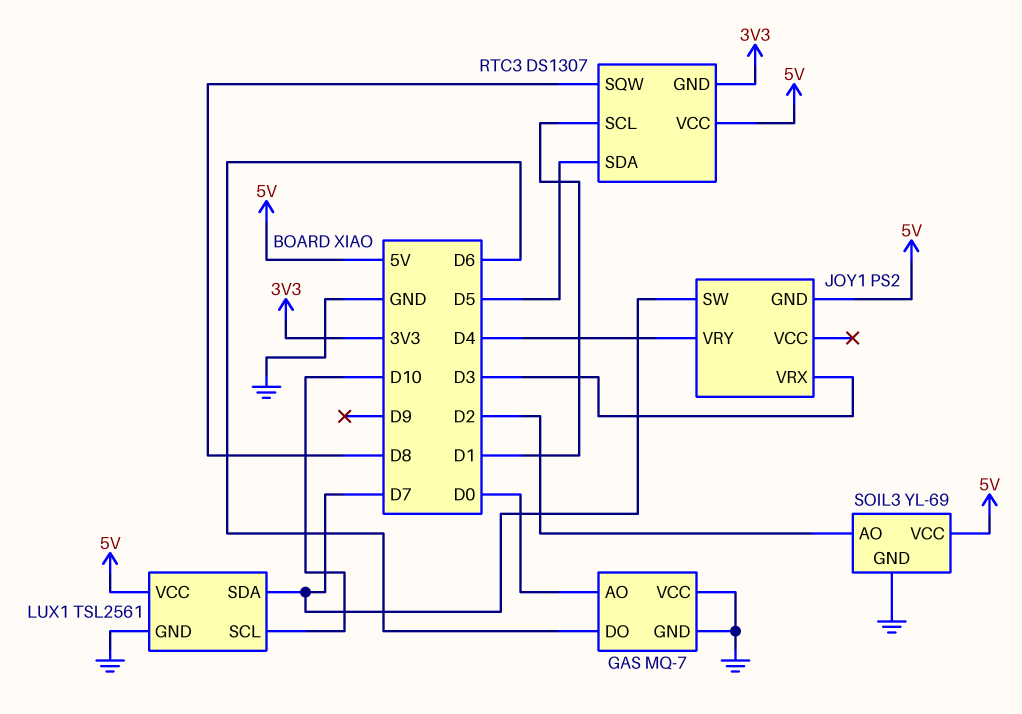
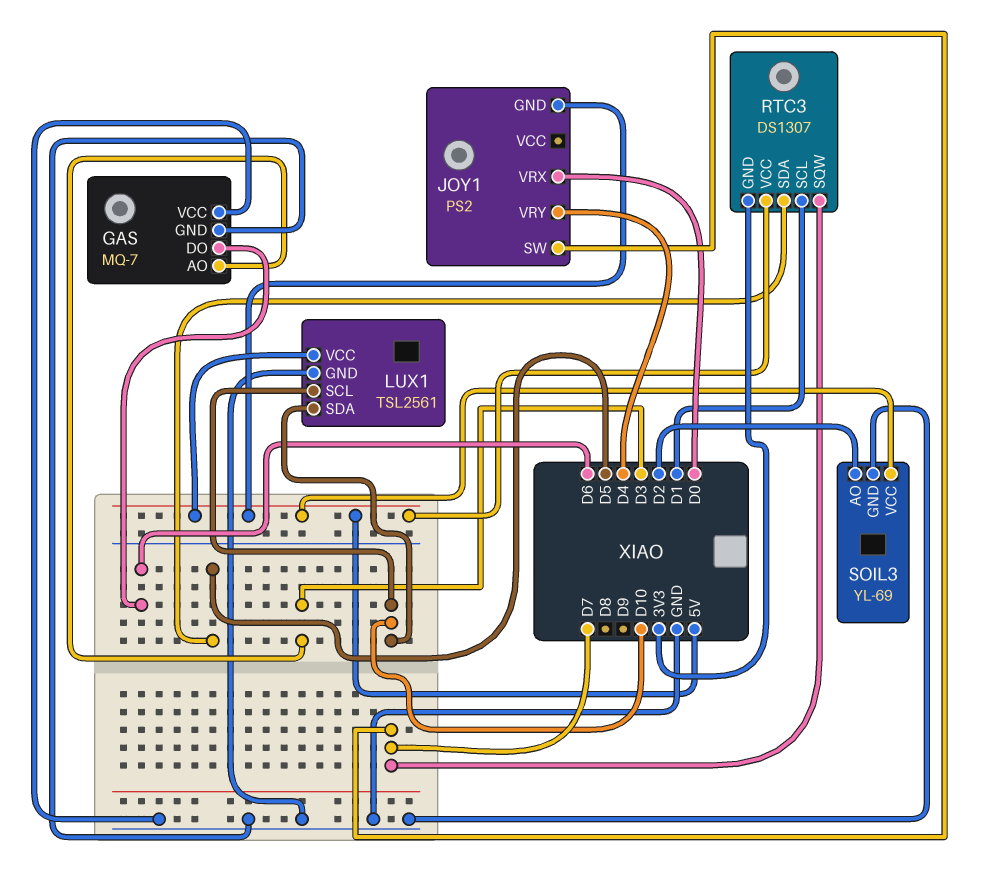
GAS pin AO: D0 -> D3
JOY1 pin VRX: D3 -> D0
LUX1 pin SDA: D7 -> D10
RTC3 pin SQW: D8 -> D7

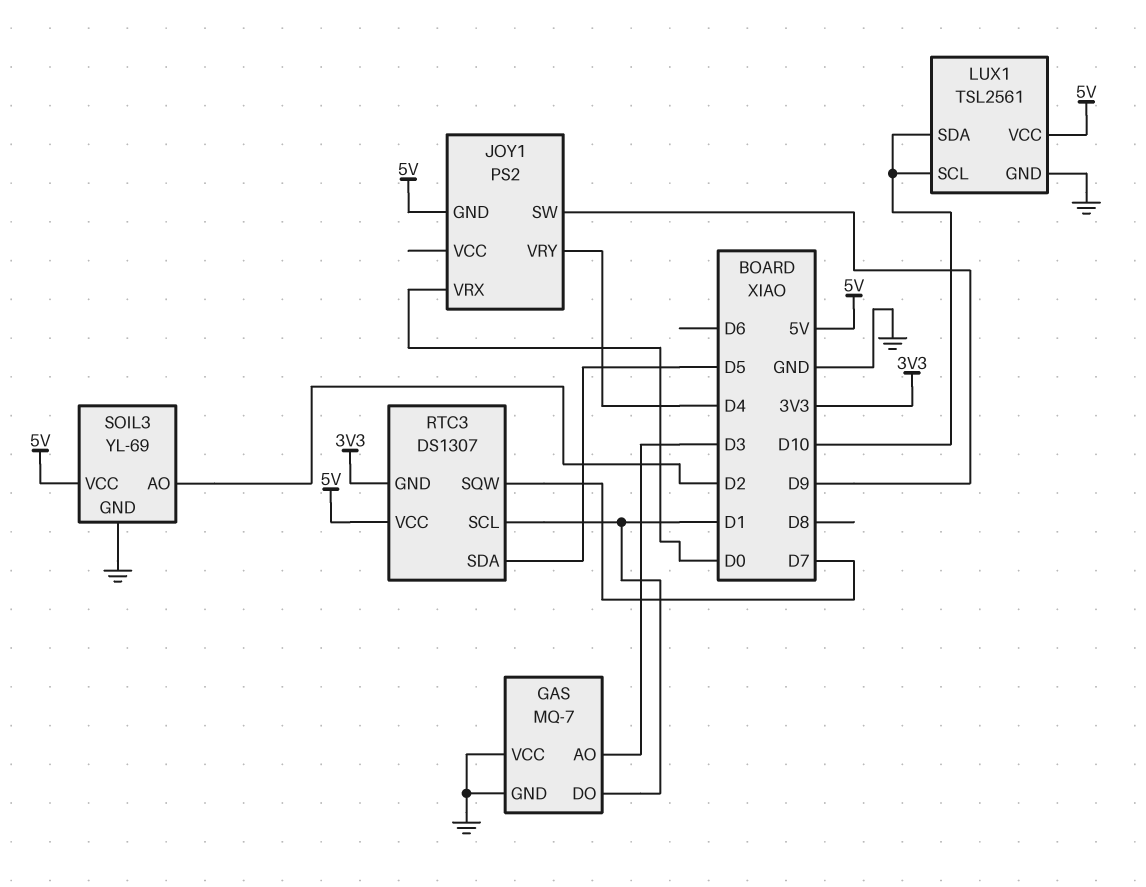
GAS pin DO: D6 -> D1
JOY1 pin SW: D7 -> D9

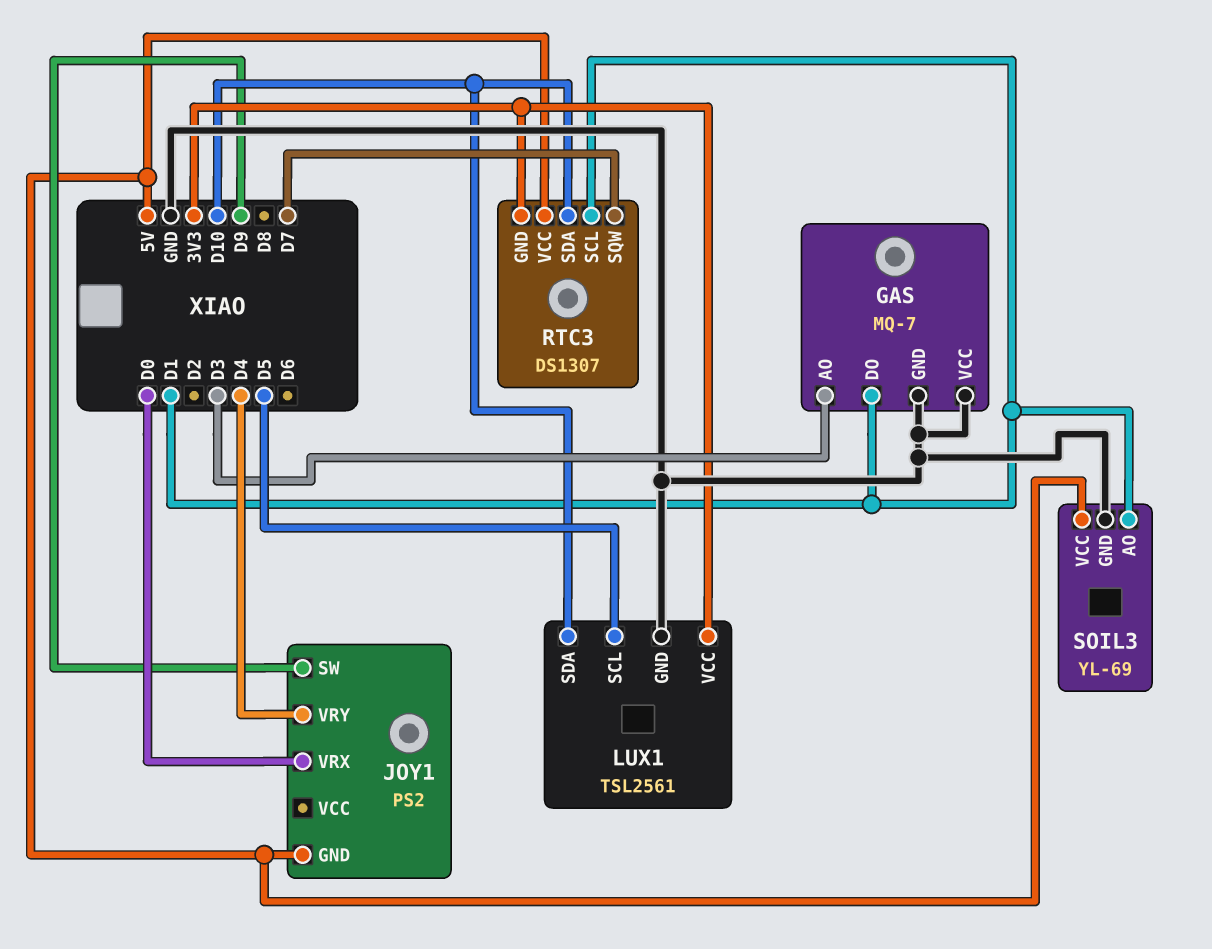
LUX1 pin SCL: D10 -> D5
LUX1 pin VCC: 5V -> 3V3
RTC3 pin SDA: D5 -> D10
SOIL3 pin AO: D2 -> D1

